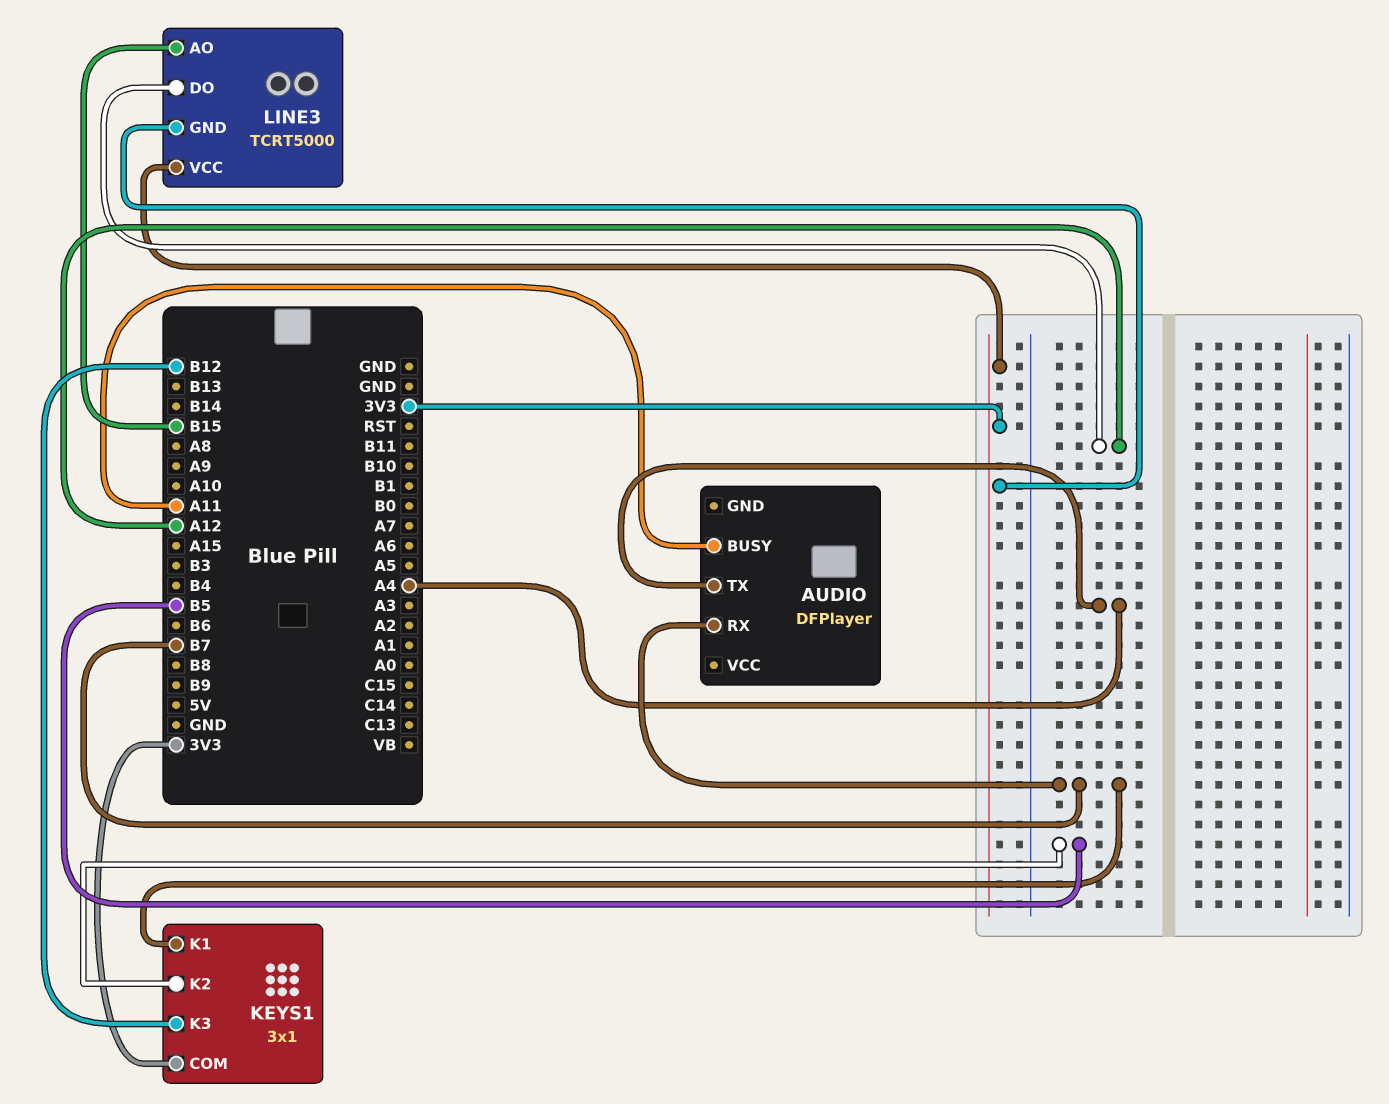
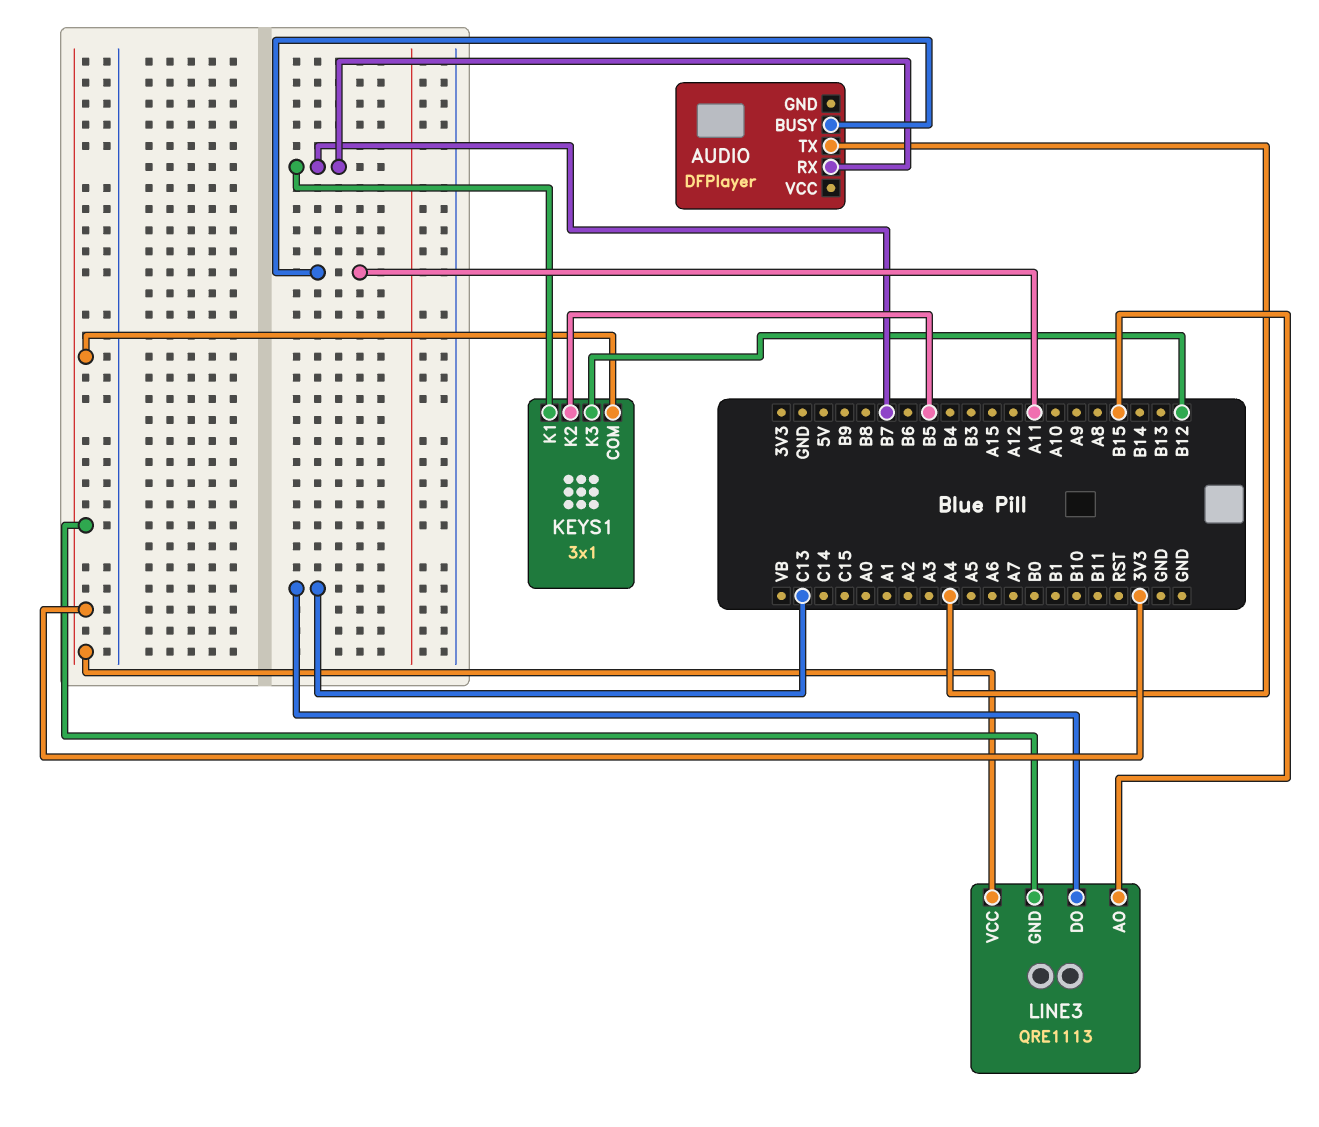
LINE3: TCRT5000 -> QRE1113
LINE3 pin DO: A12 -> C13

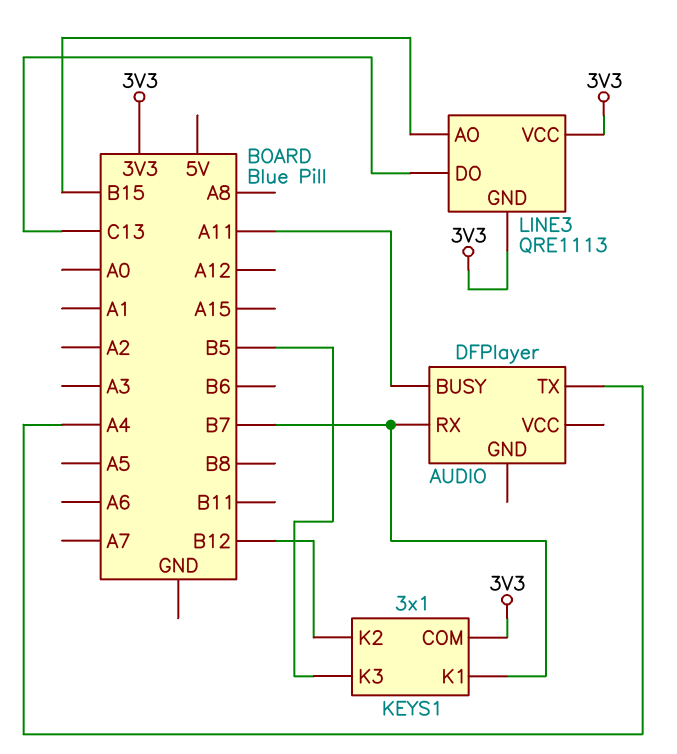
KEYS1 pin K2: B5 -> B12
KEYS1 pin K3: B12 -> B5

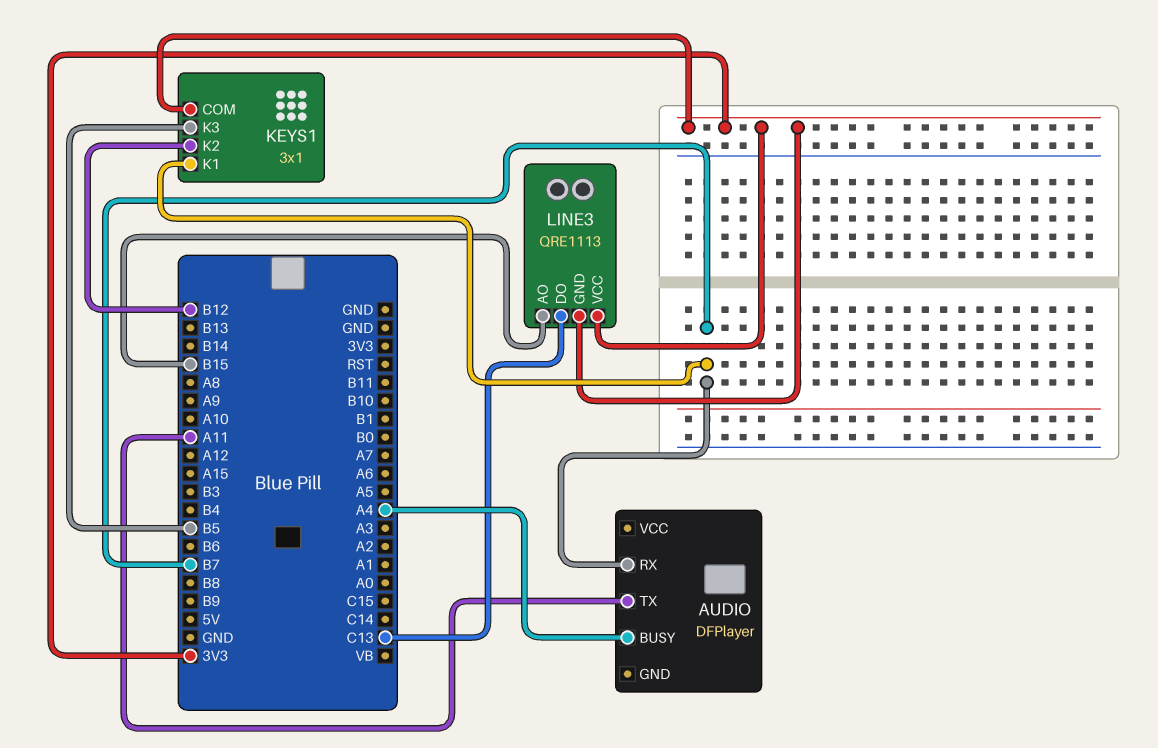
AUDIO pin BUSY: A11 -> A4
AUDIO pin TX: A4 -> A11

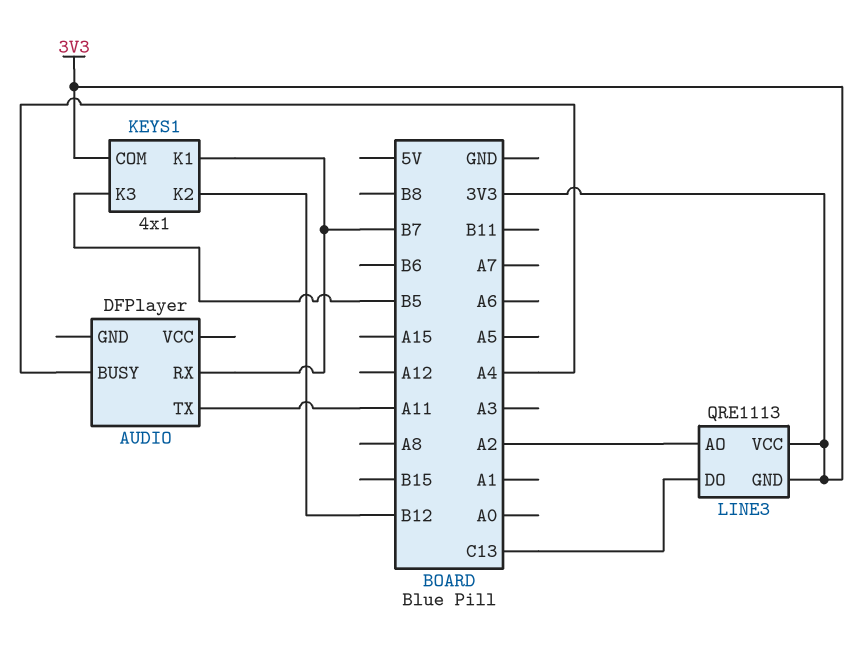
KEYS1: 3x1 -> 4x1
LINE3 pin AO: B15 -> A2

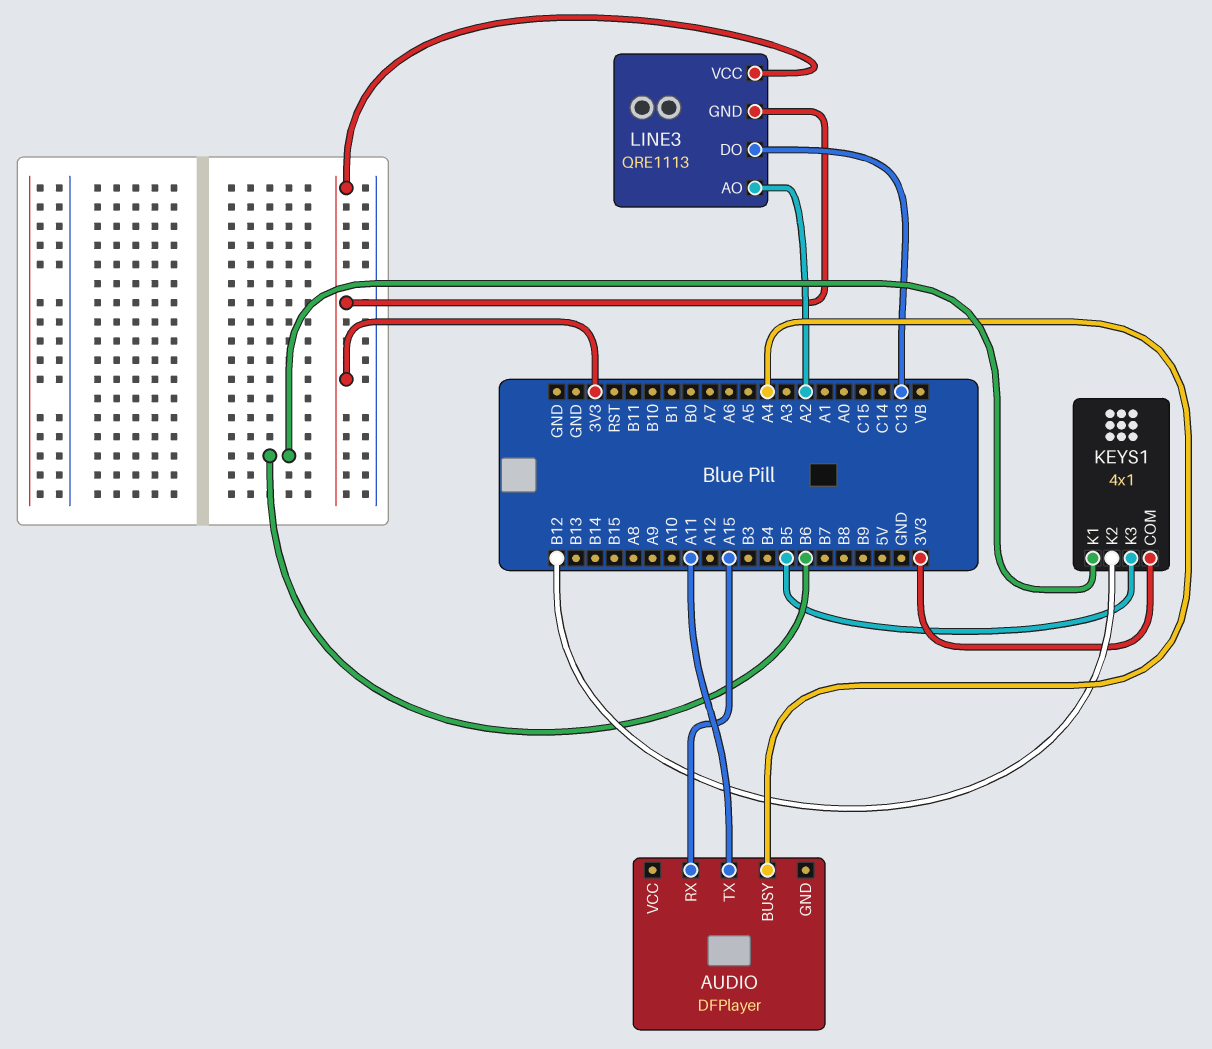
AUDIO pin RX: B7 -> A15
KEYS1 pin K1: B7 -> B6

